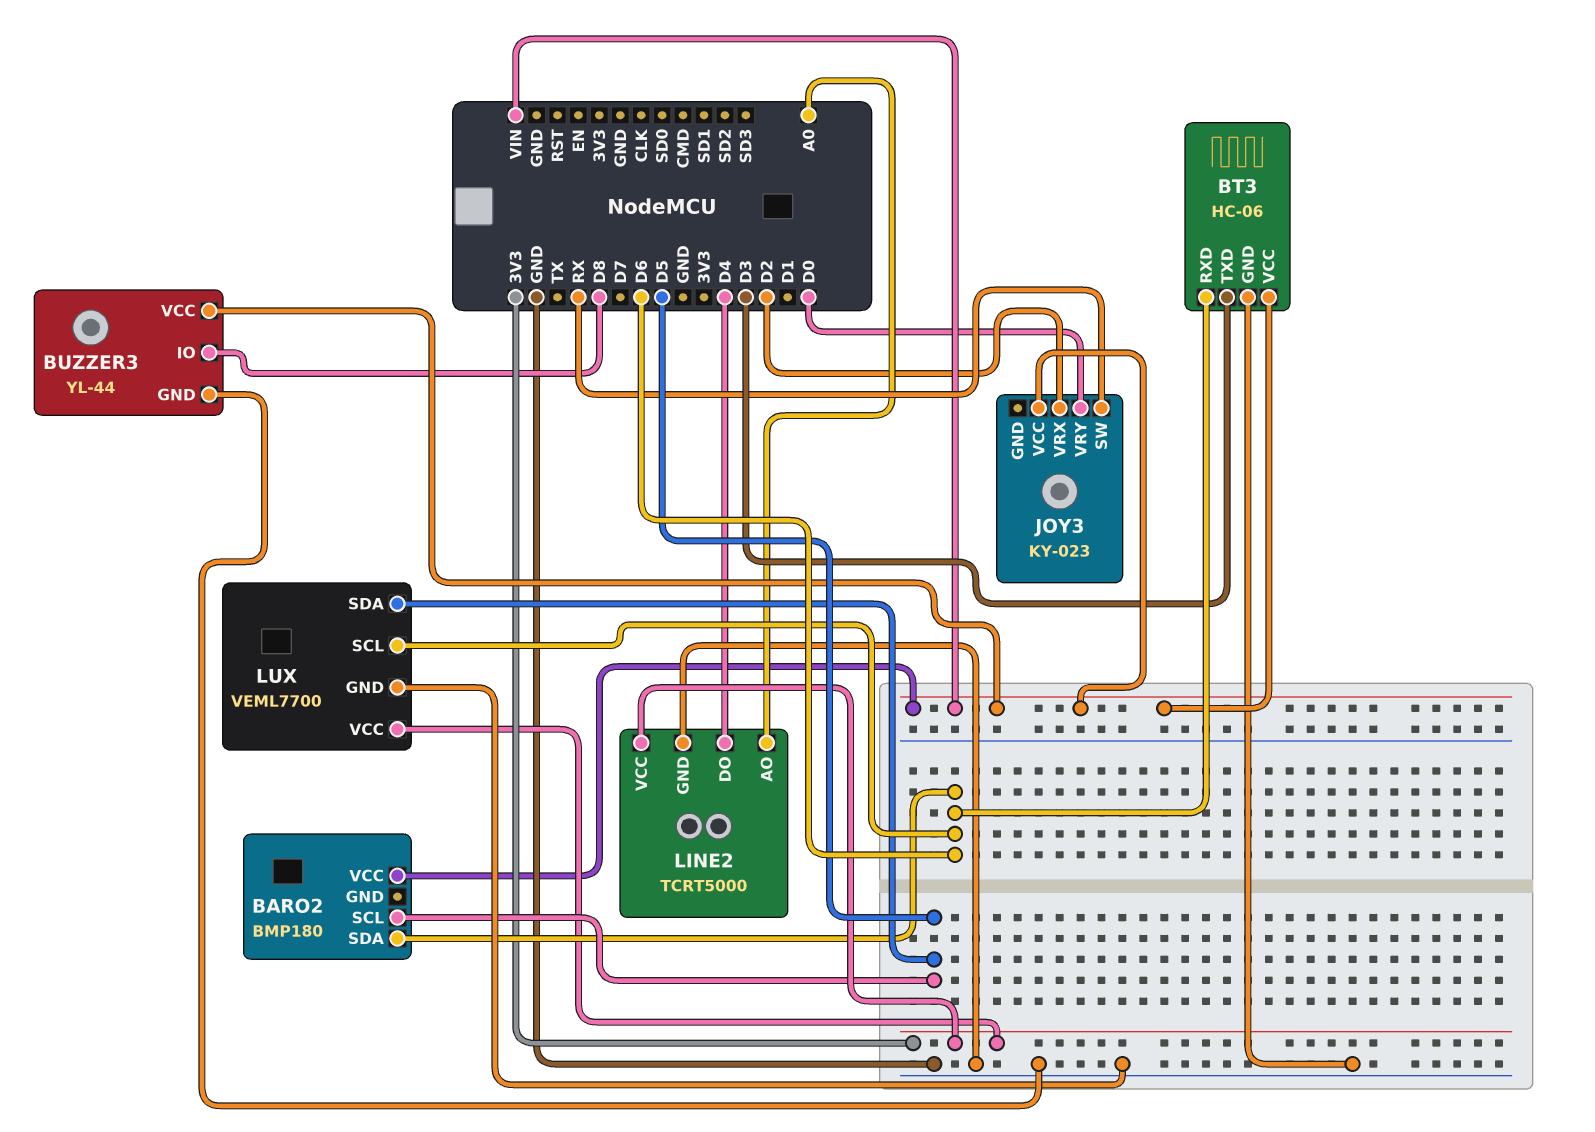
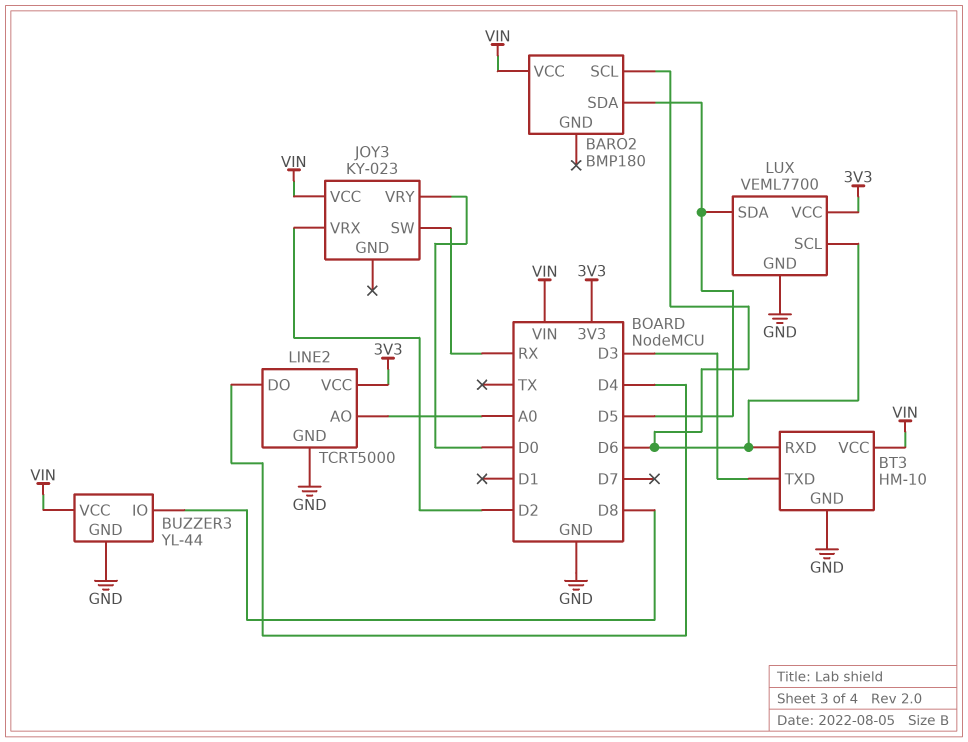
BARO2 pin SCL: D5 -> D6
BARO2 pin SDA: D6 -> D5
BT3: HC-06 -> HM-10

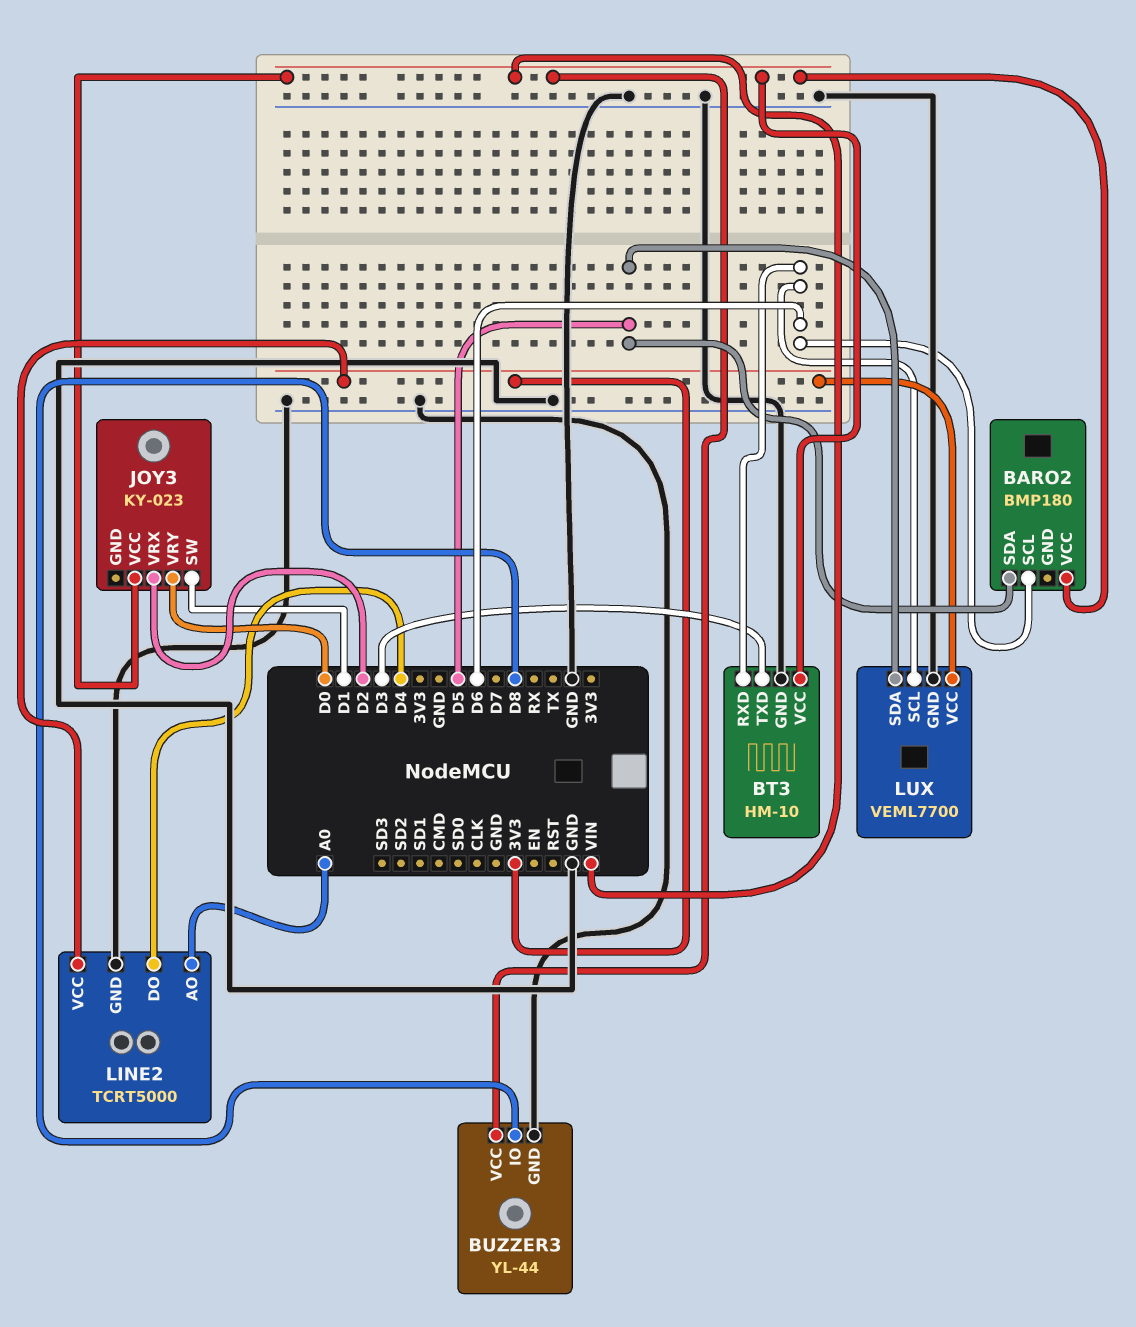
JOY3 pin SW: RX -> D1

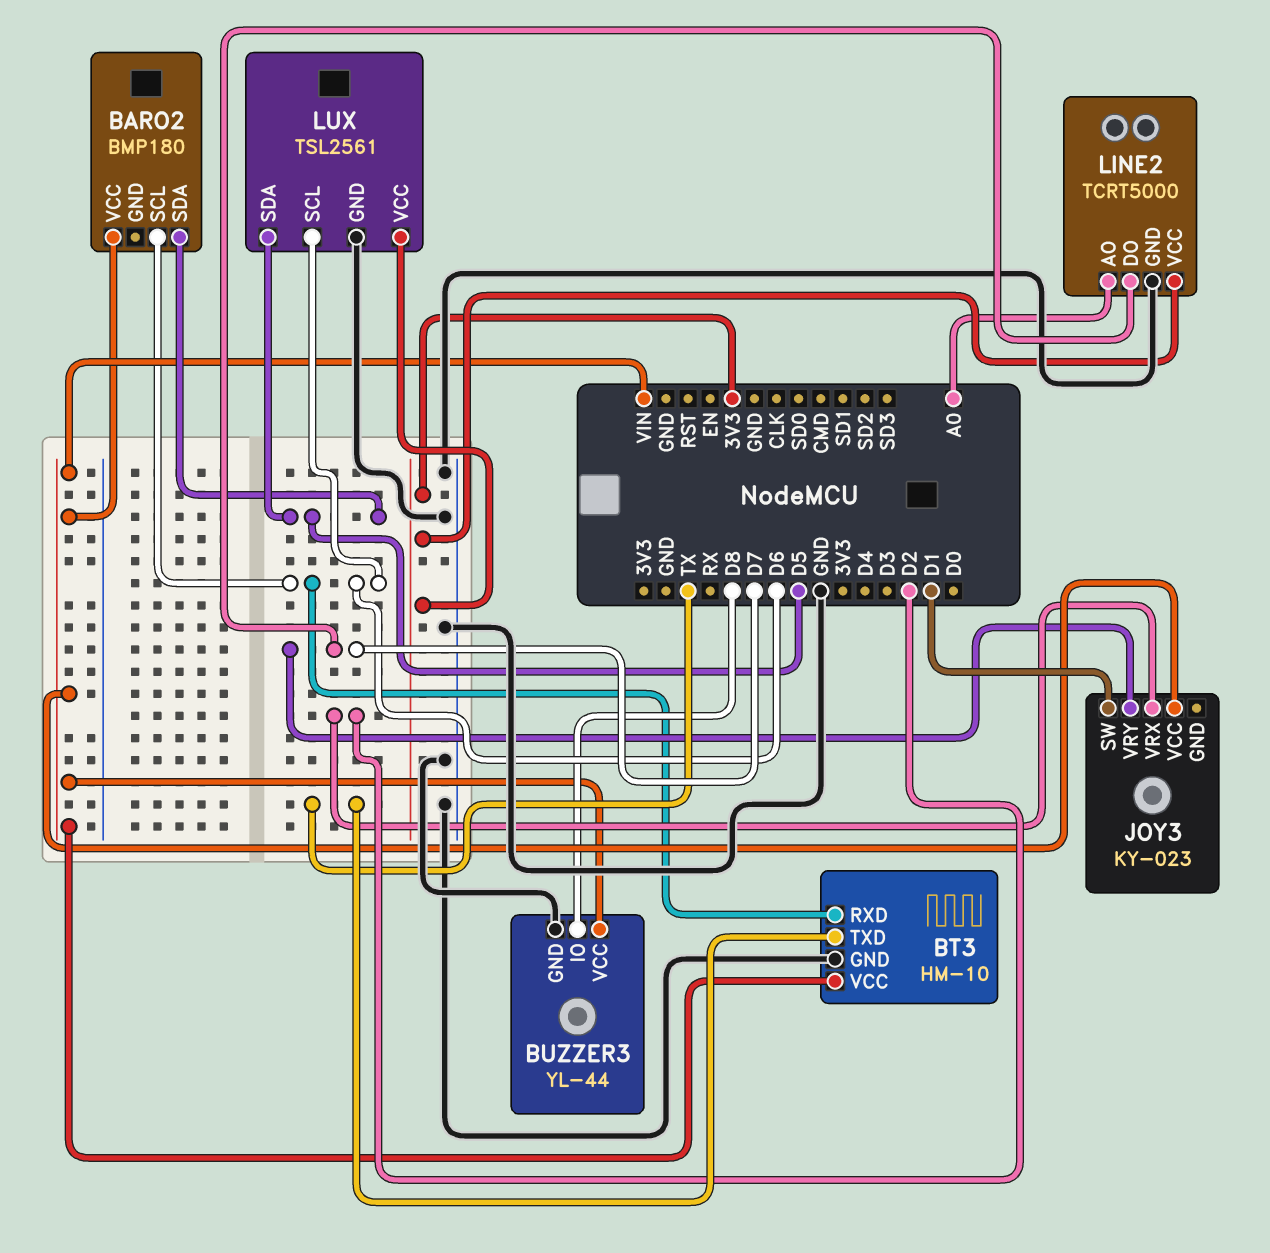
BT3 pin TXD: D3 -> TX
JOY3 pin VRY: D0 -> D7
LINE2 pin DO: D4 -> D7
LUX: VEML7700 -> TSL2561

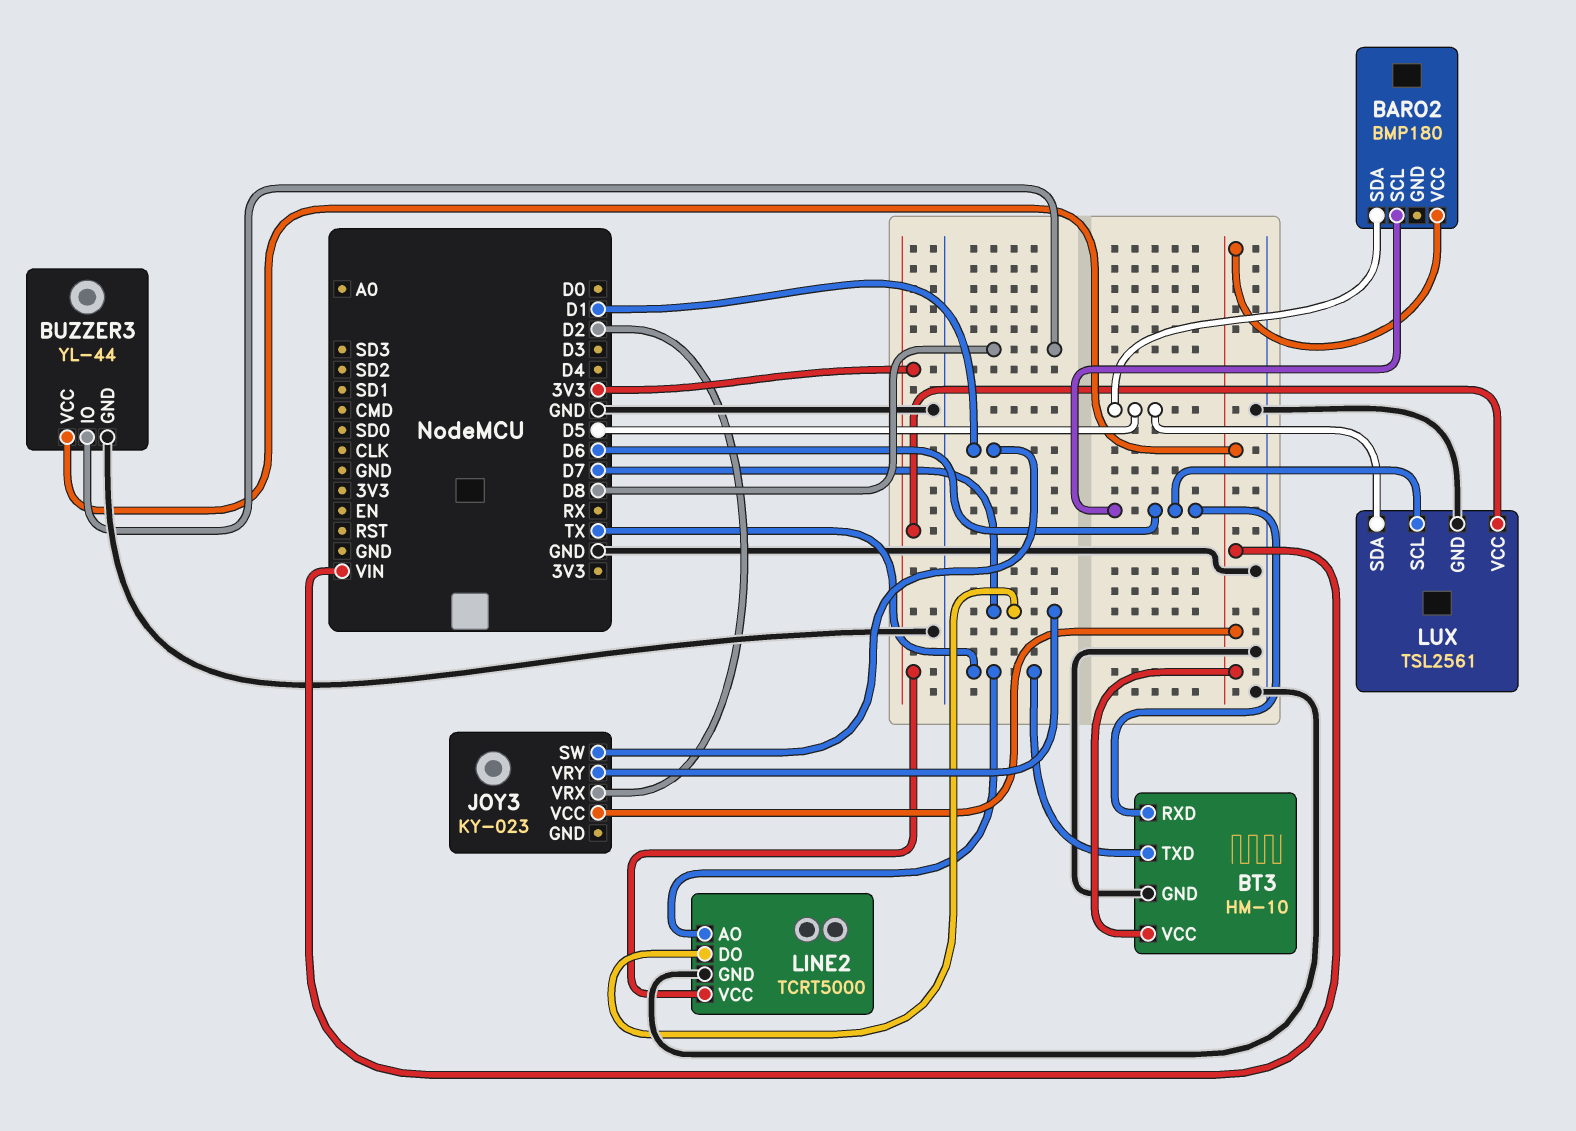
LINE2 pin AO: A0 -> TX

